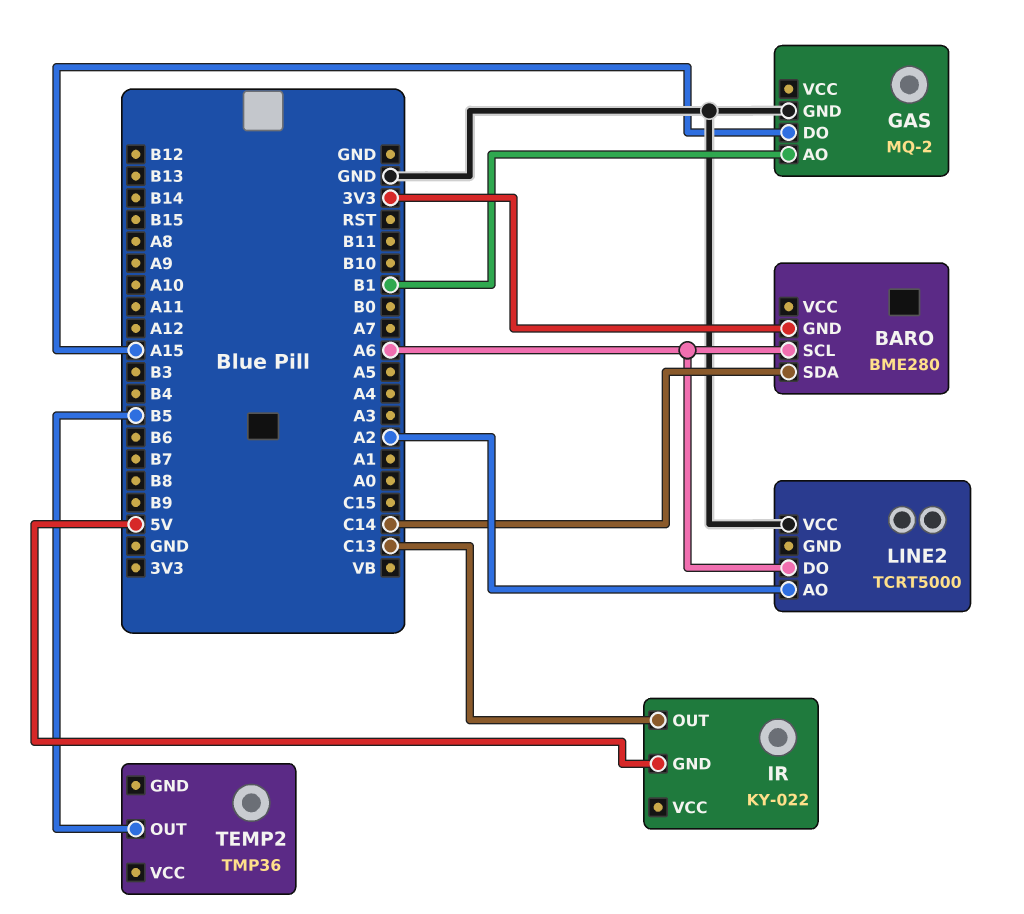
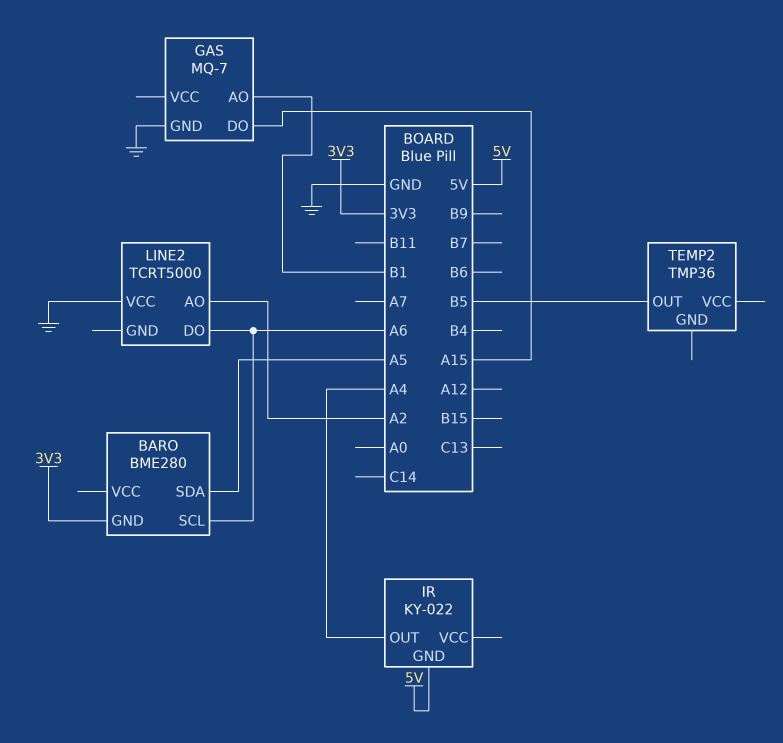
BARO pin SDA: C14 -> A5
GAS: MQ-2 -> MQ-7
IR pin OUT: C13 -> A4

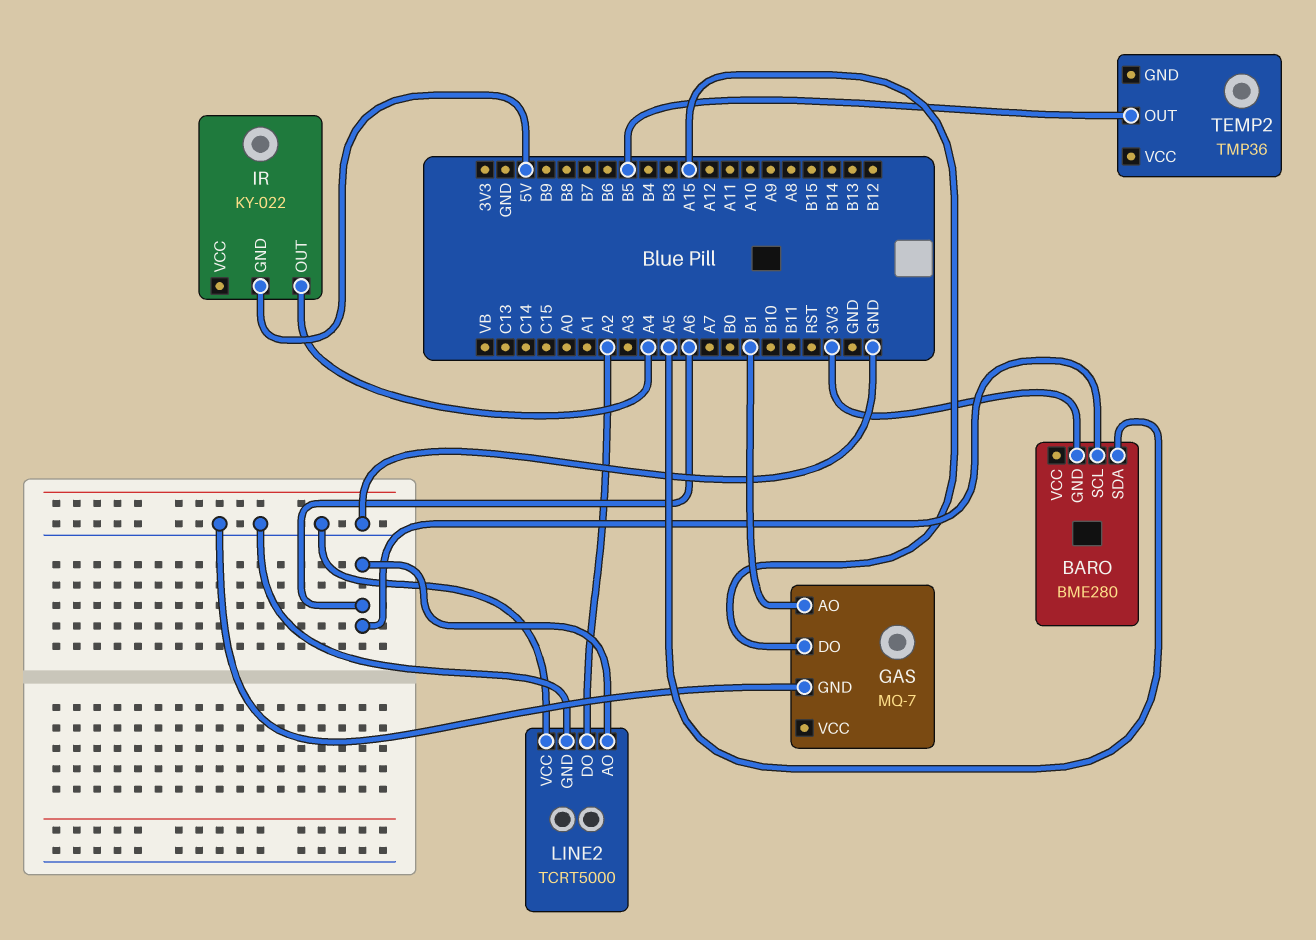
LINE2 pin AO: A2 -> A6
LINE2 pin DO: A6 -> A2
LINE2 pin GND: none -> GND

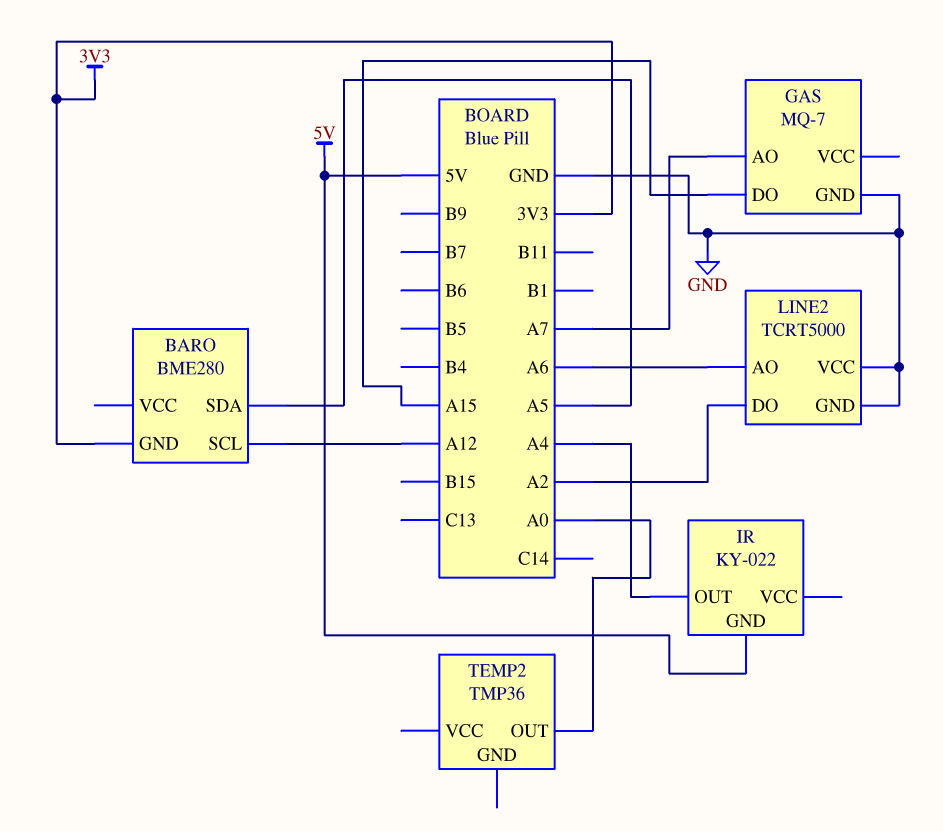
BARO pin SCL: A6 -> A12
GAS pin AO: B1 -> A7
TEMP2 pin OUT: B5 -> A0

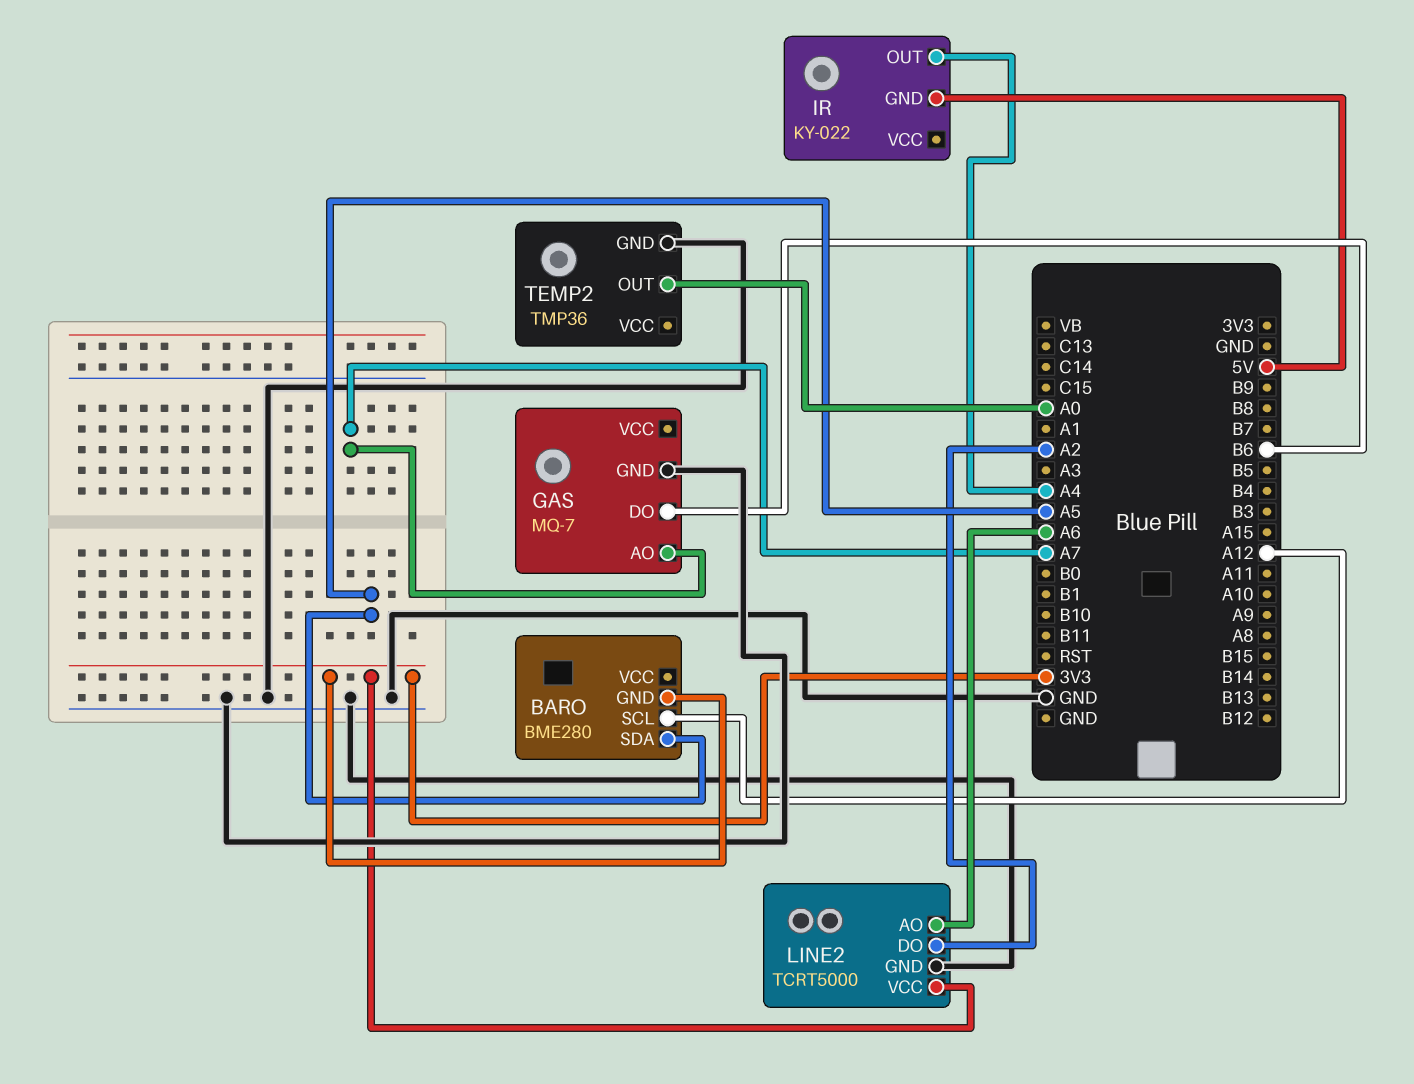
GAS pin DO: A15 -> B6
LINE2 pin VCC: GND -> 3V3
TEMP2 pin GND: none -> GND

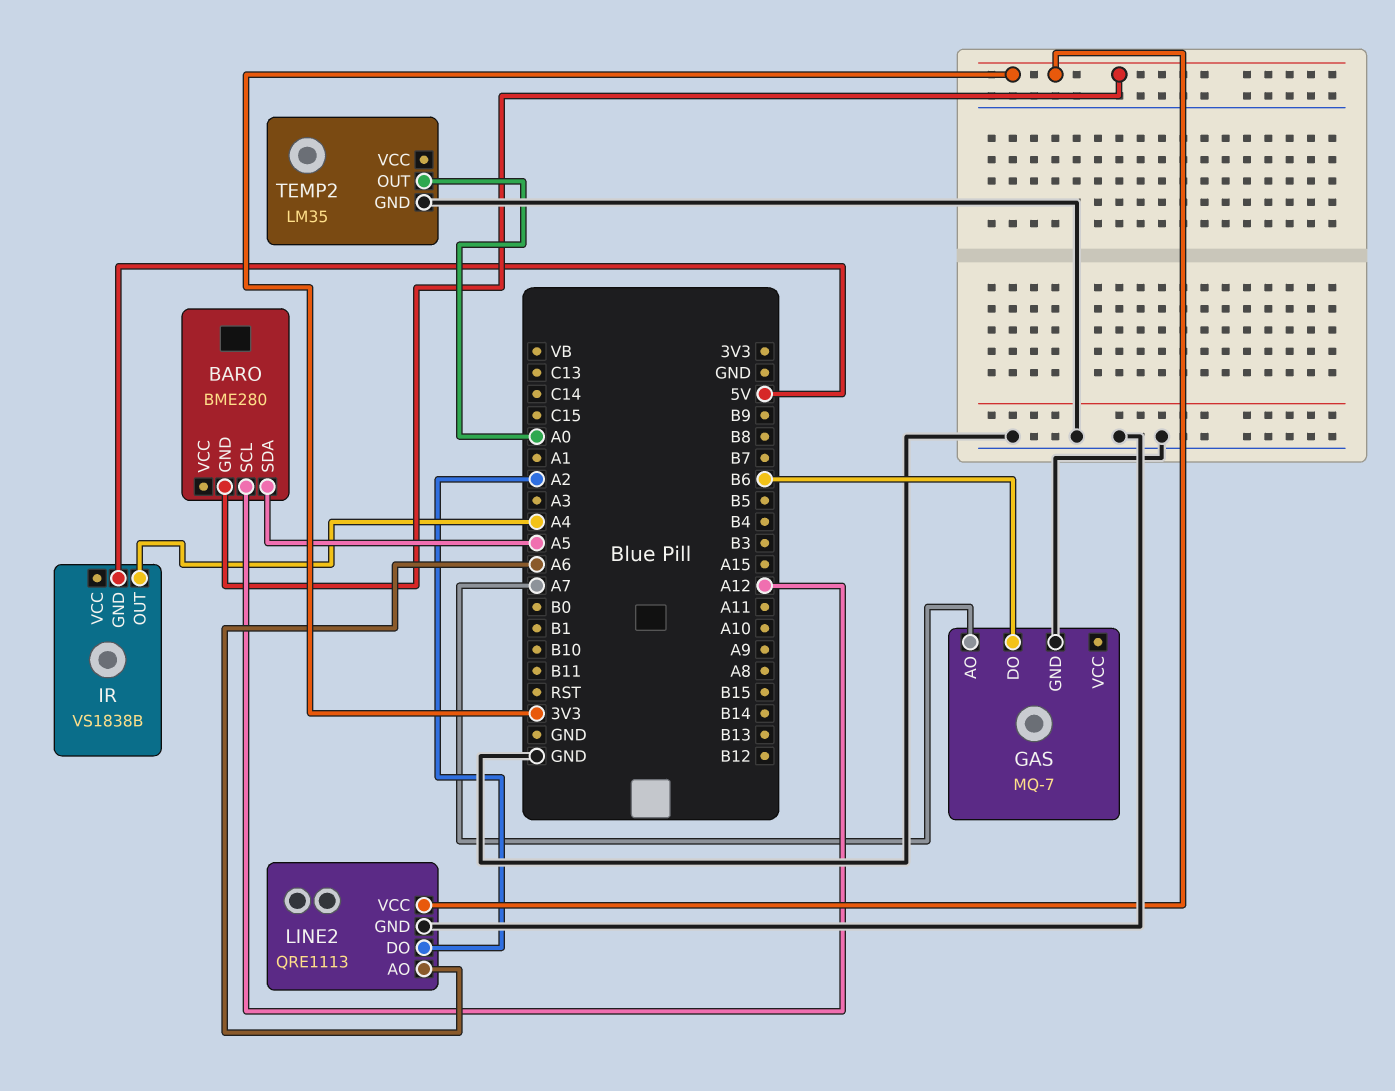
IR: KY-022 -> VS1838B
LINE2: TCRT5000 -> QRE1113
TEMP2: TMP36 -> LM35

